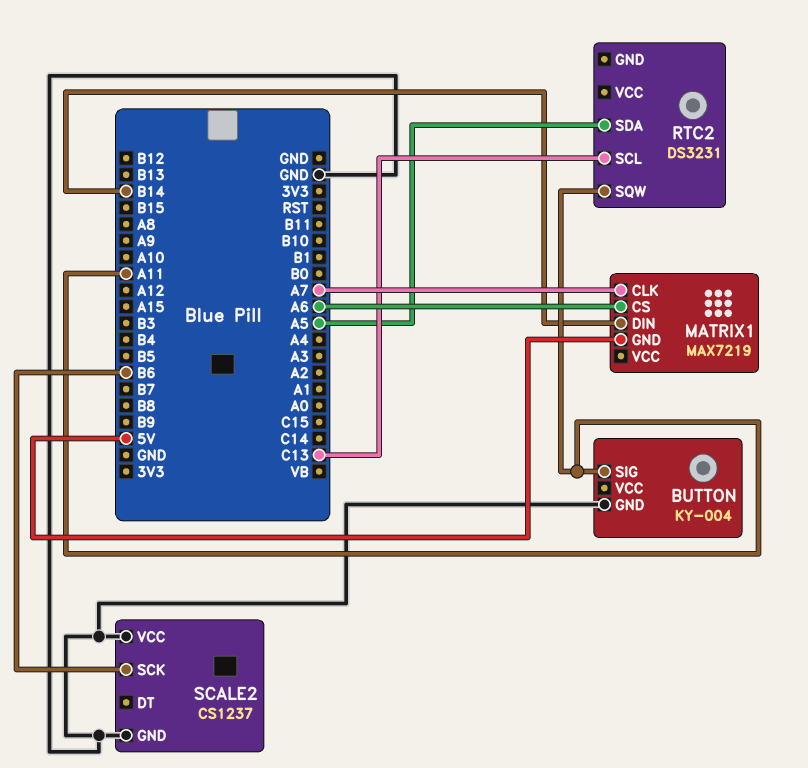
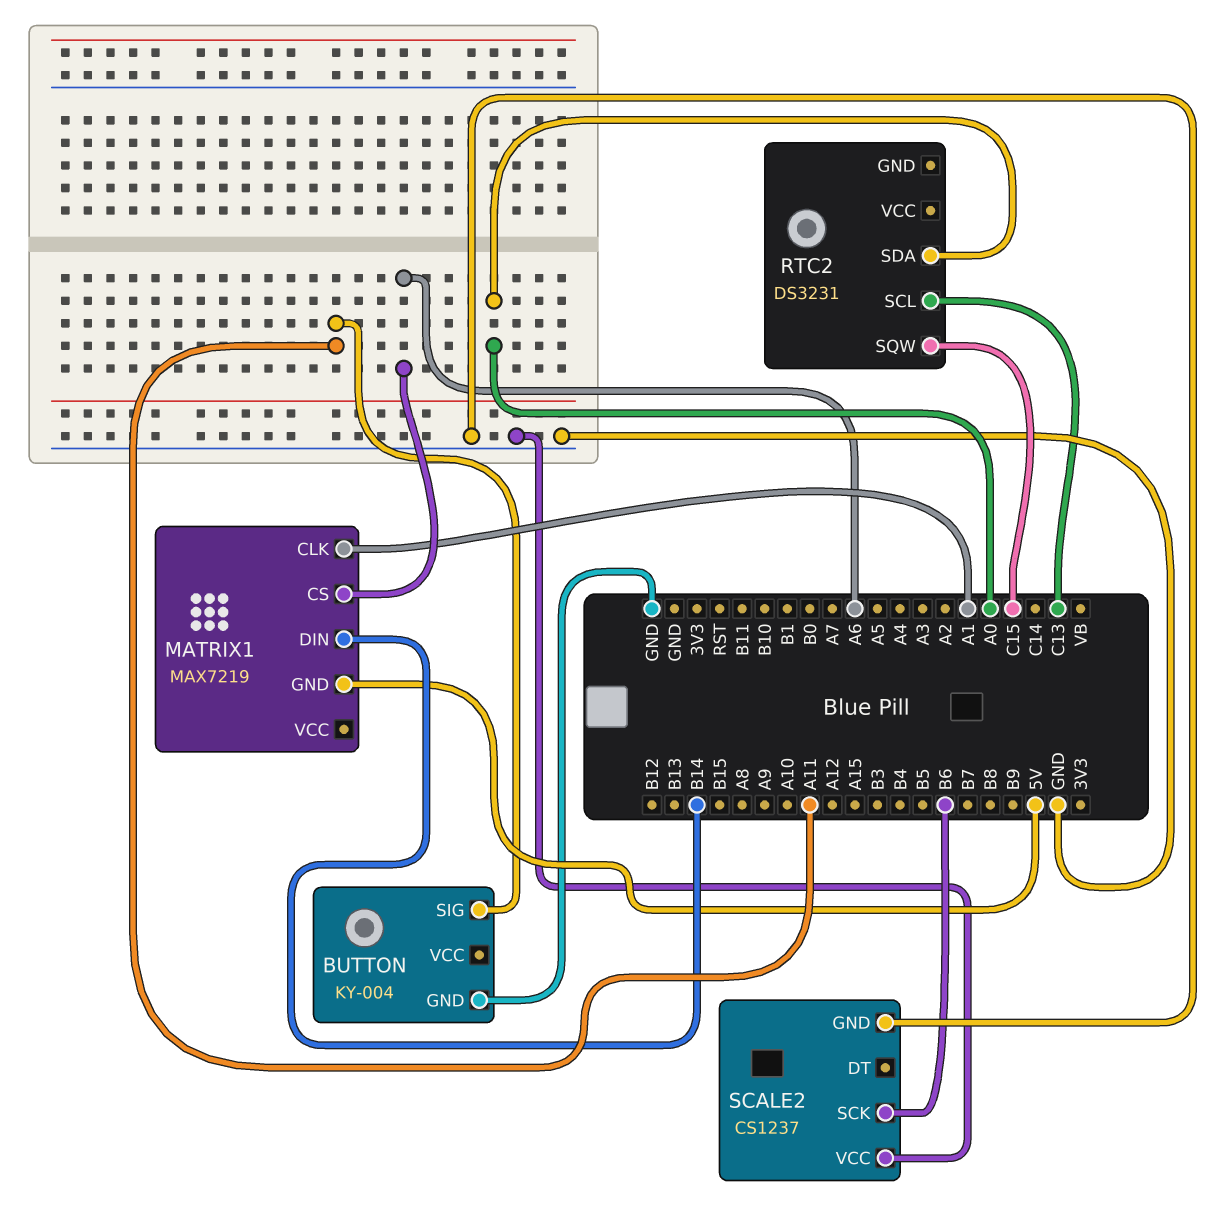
MATRIX1 pin CLK: A7 -> A1
RTC2 pin SDA: A5 -> A0
RTC2 pin SQW: A11 -> C15

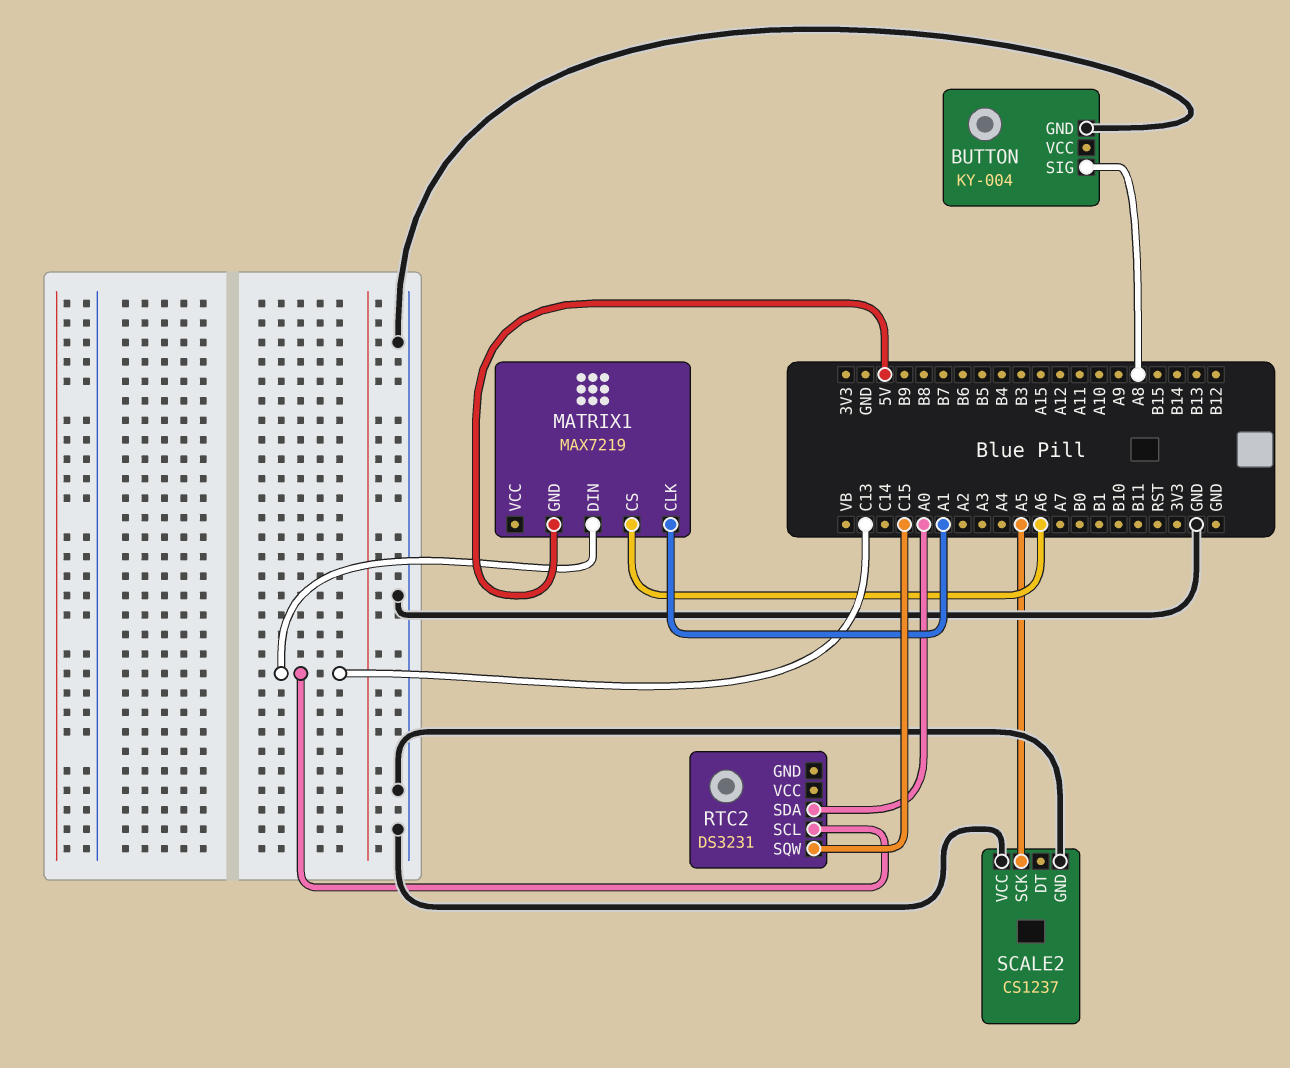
BUTTON pin SIG: A11 -> A8
MATRIX1 pin DIN: B14 -> C13
SCALE2 pin SCK: B6 -> A5

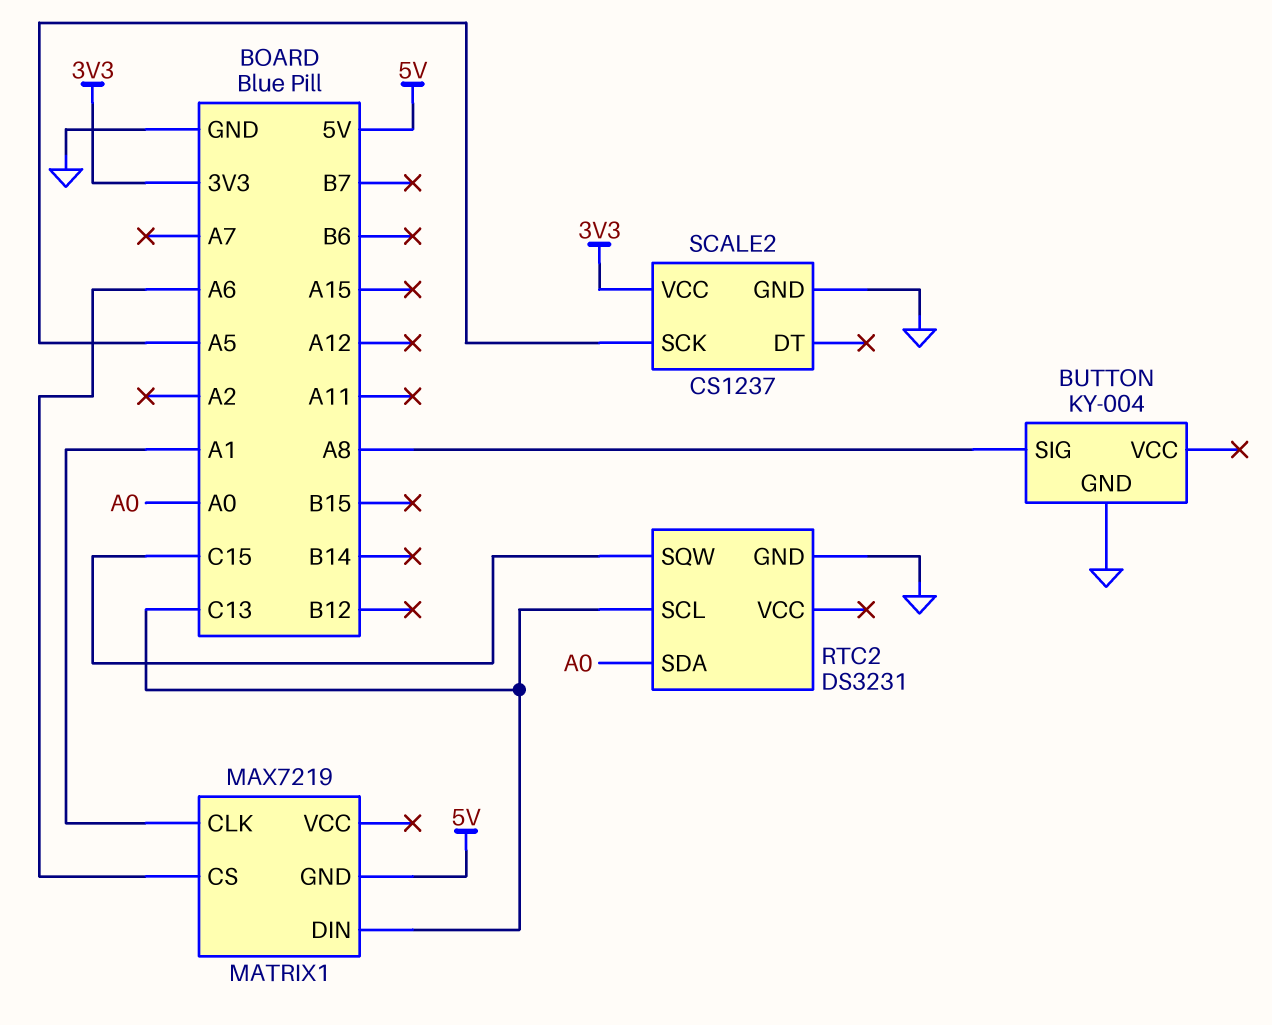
RTC2 pin GND: none -> GND
SCALE2 pin VCC: GND -> 3V3

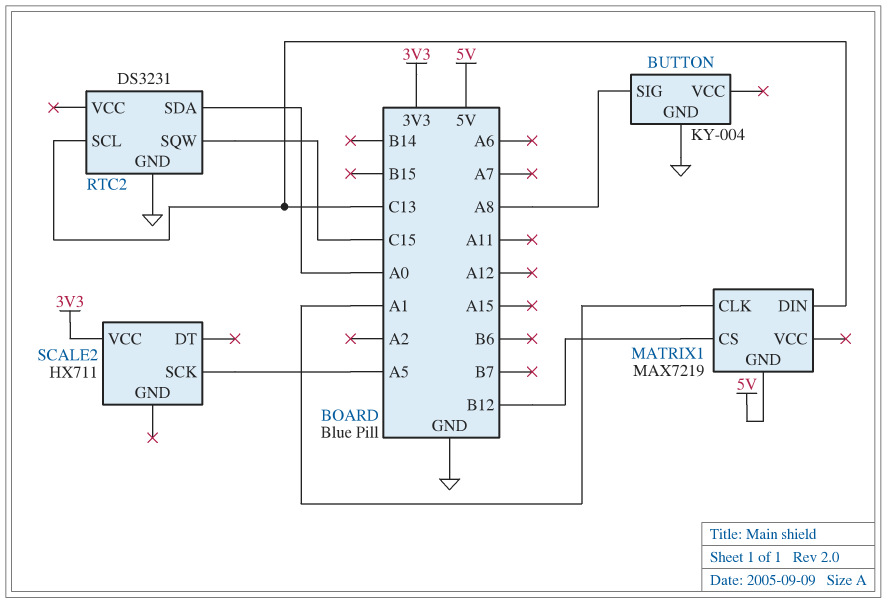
MATRIX1 pin CS: A6 -> B12
SCALE2: CS1237 -> HX711
SCALE2 pin GND: GND -> none

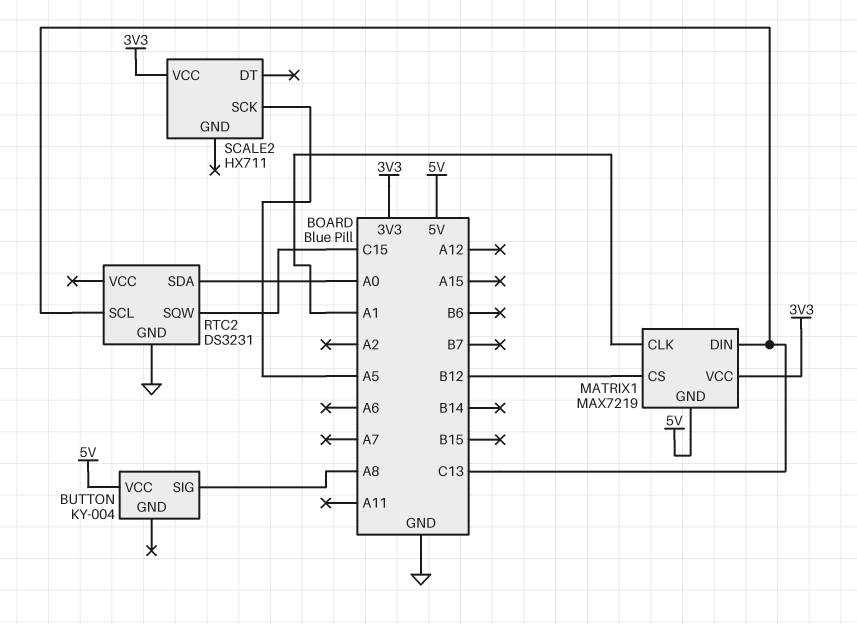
BUTTON pin GND: GND -> none
BUTTON pin VCC: none -> 5V
MATRIX1 pin VCC: none -> 3V3

